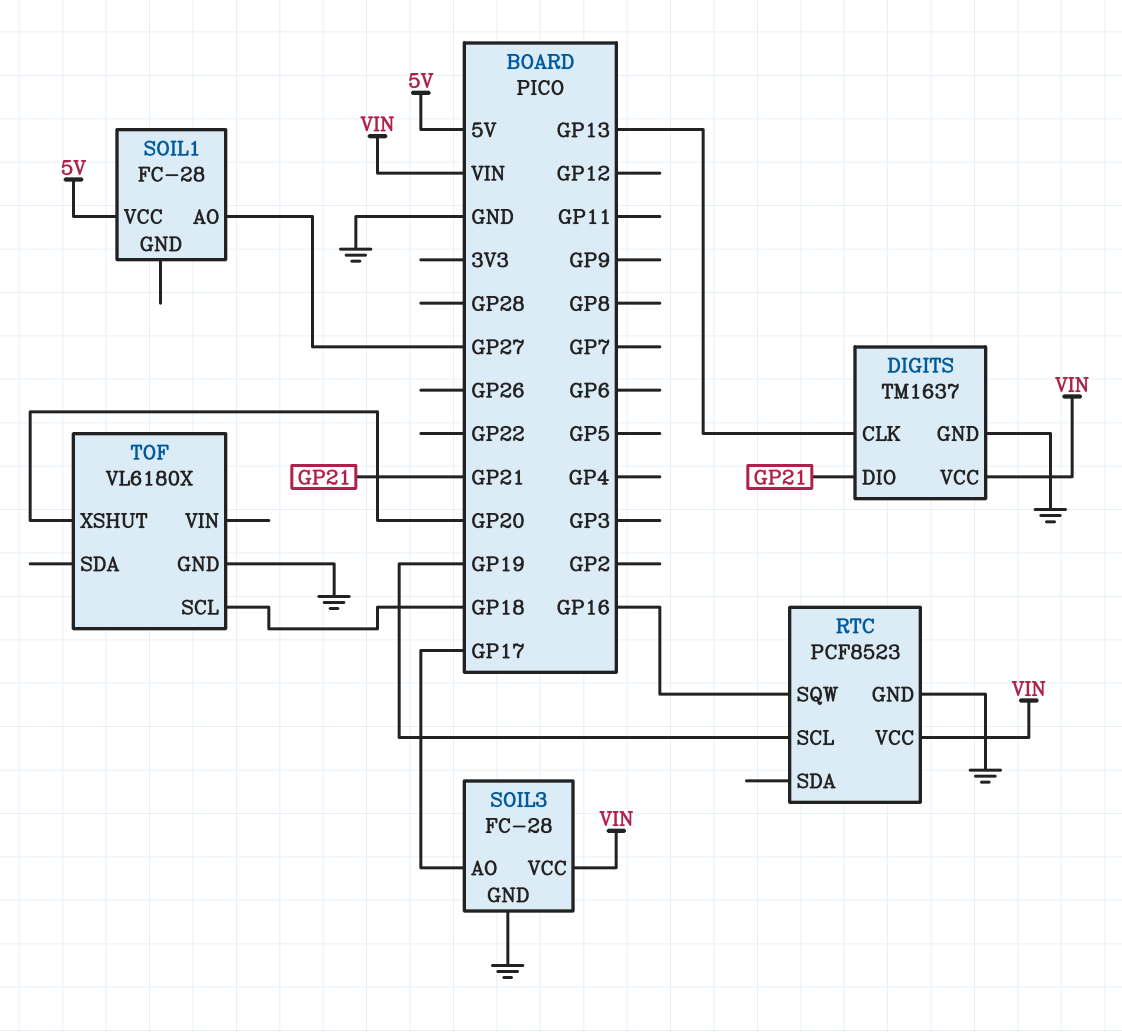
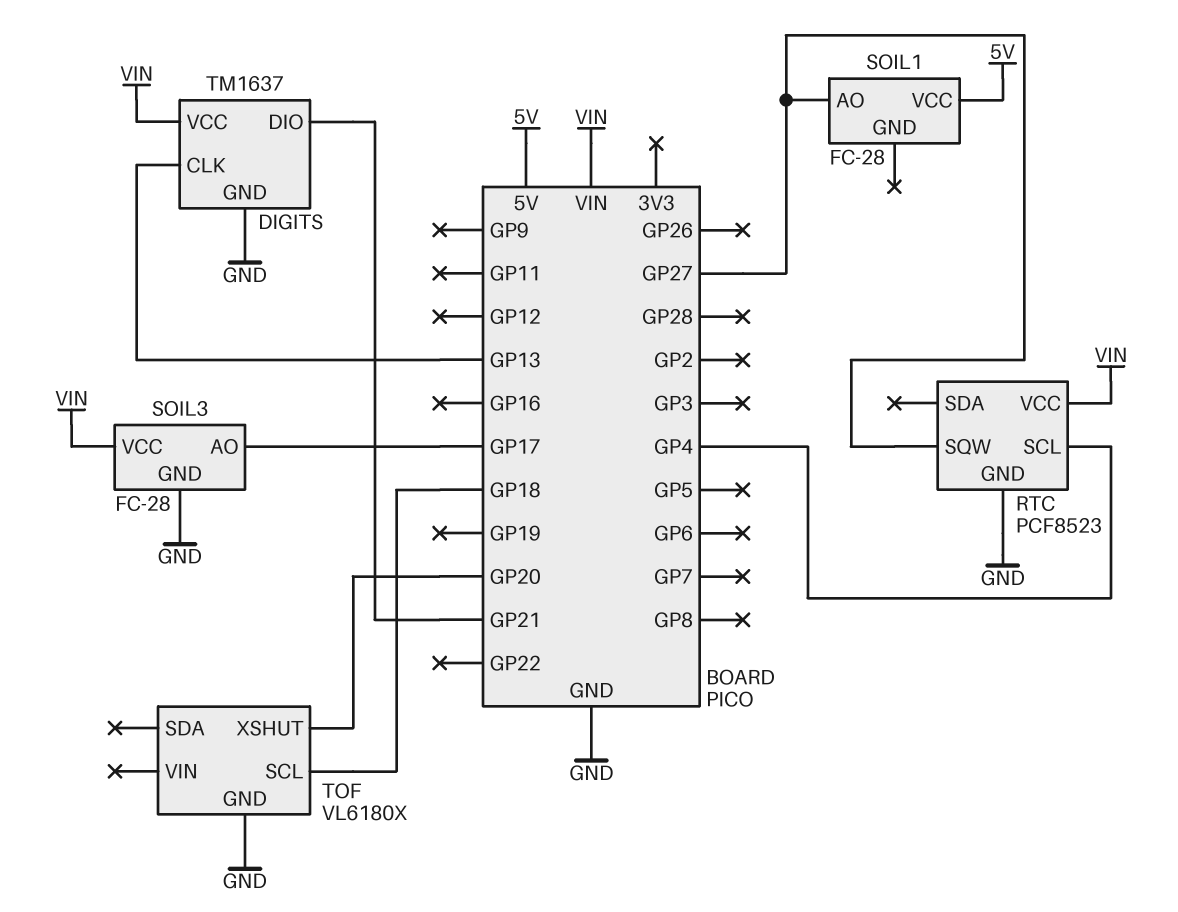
RTC pin SCL: GP19 -> GP4
RTC pin SQW: GP16 -> GP27

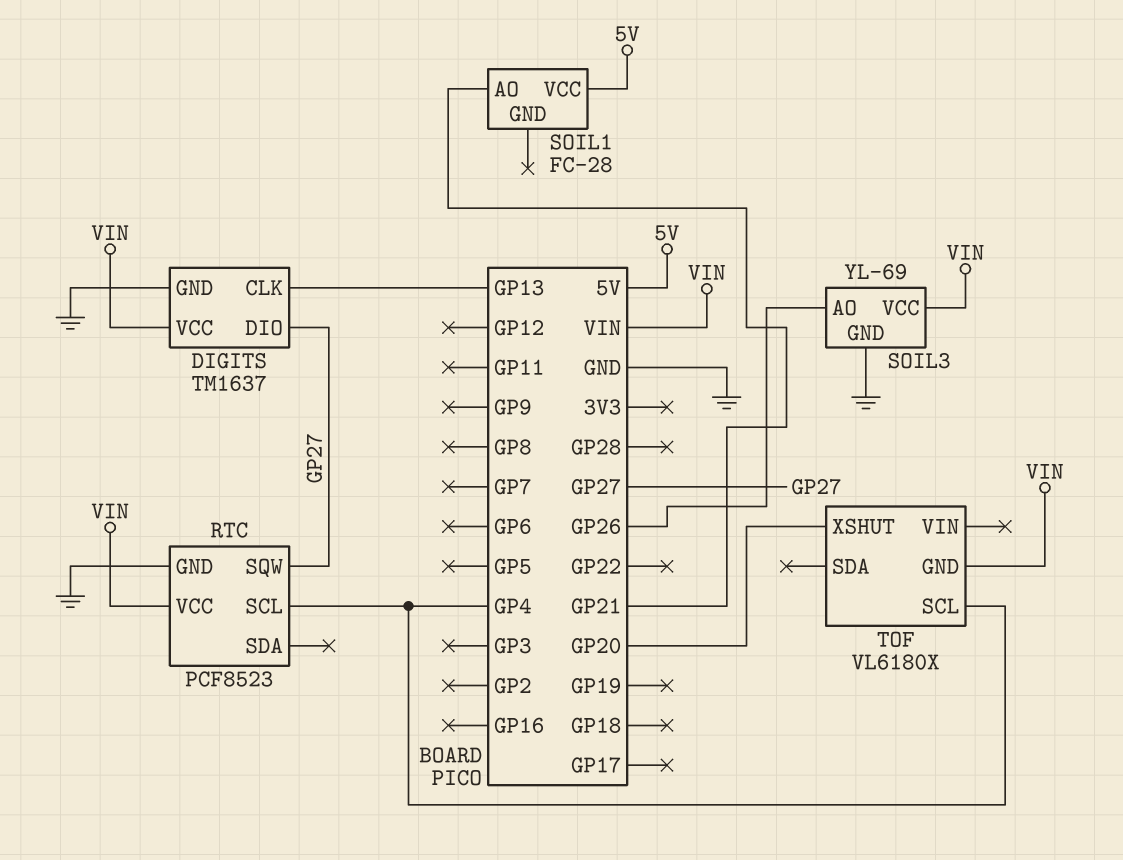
DIGITS pin DIO: GP21 -> GP27
SOIL1 pin AO: GP27 -> GP21
SOIL3: FC-28 -> YL-69
SOIL3 pin AO: GP17 -> GP26
TOF pin GND: GND -> VIN
TOF pin SCL: GP18 -> GP4

